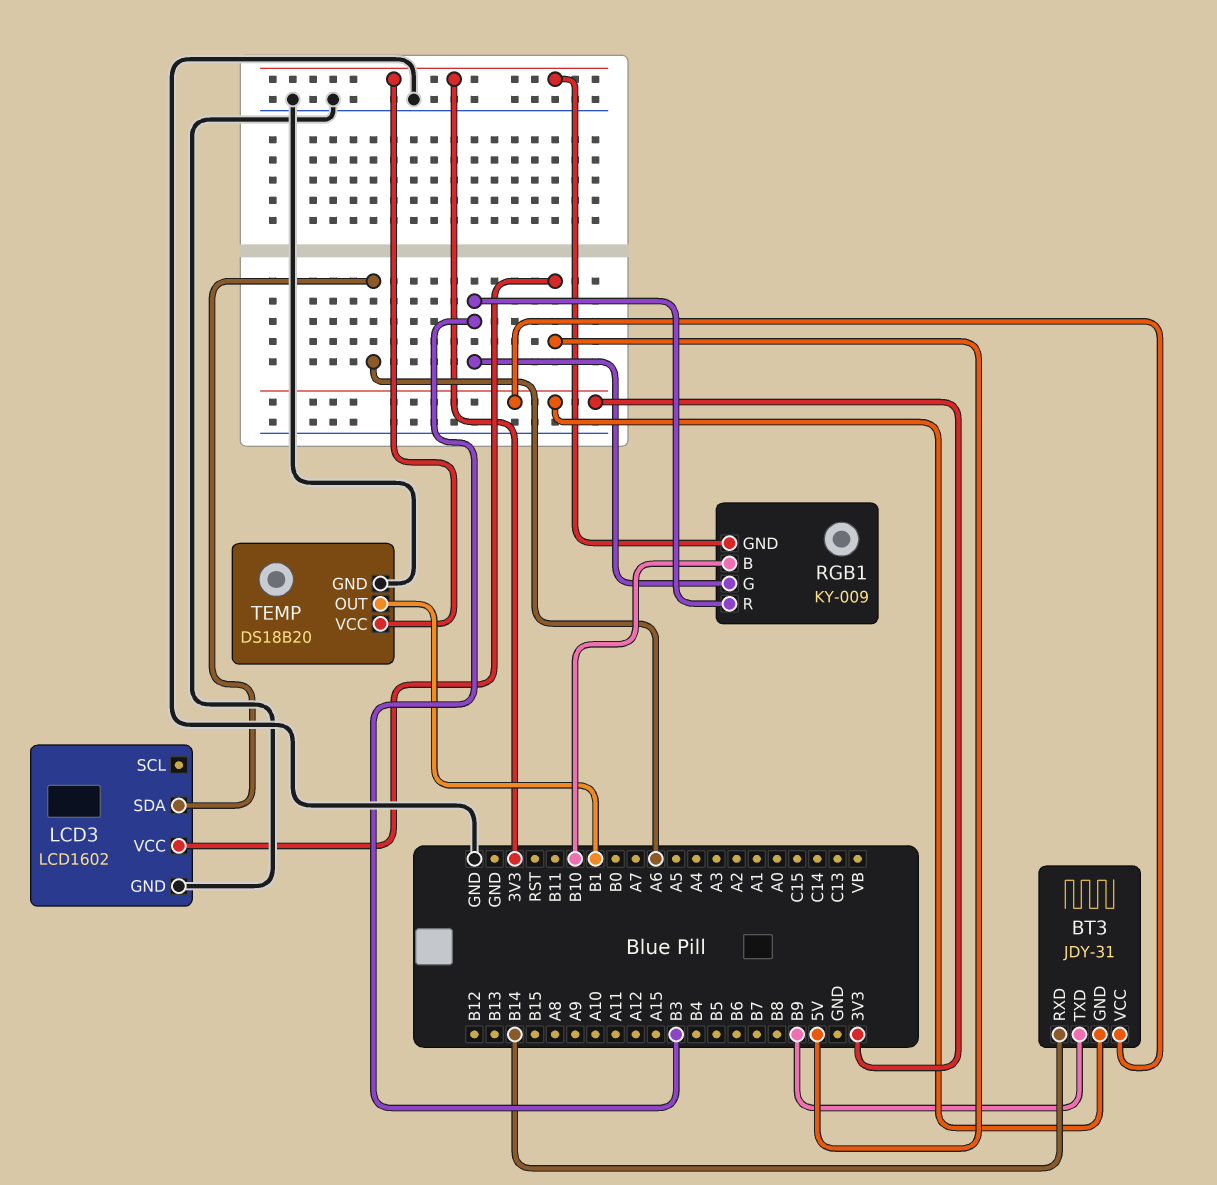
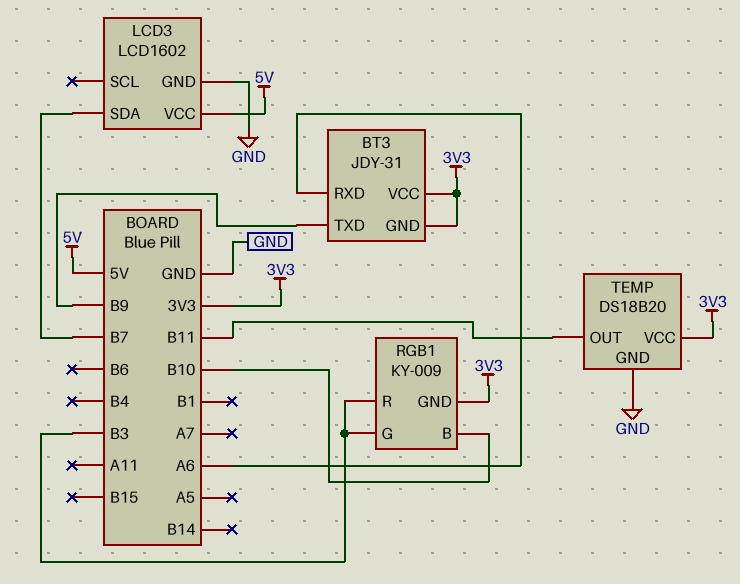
BT3 pin RXD: B14 -> A6
LCD3 pin SDA: A6 -> B7
TEMP pin OUT: B1 -> B11

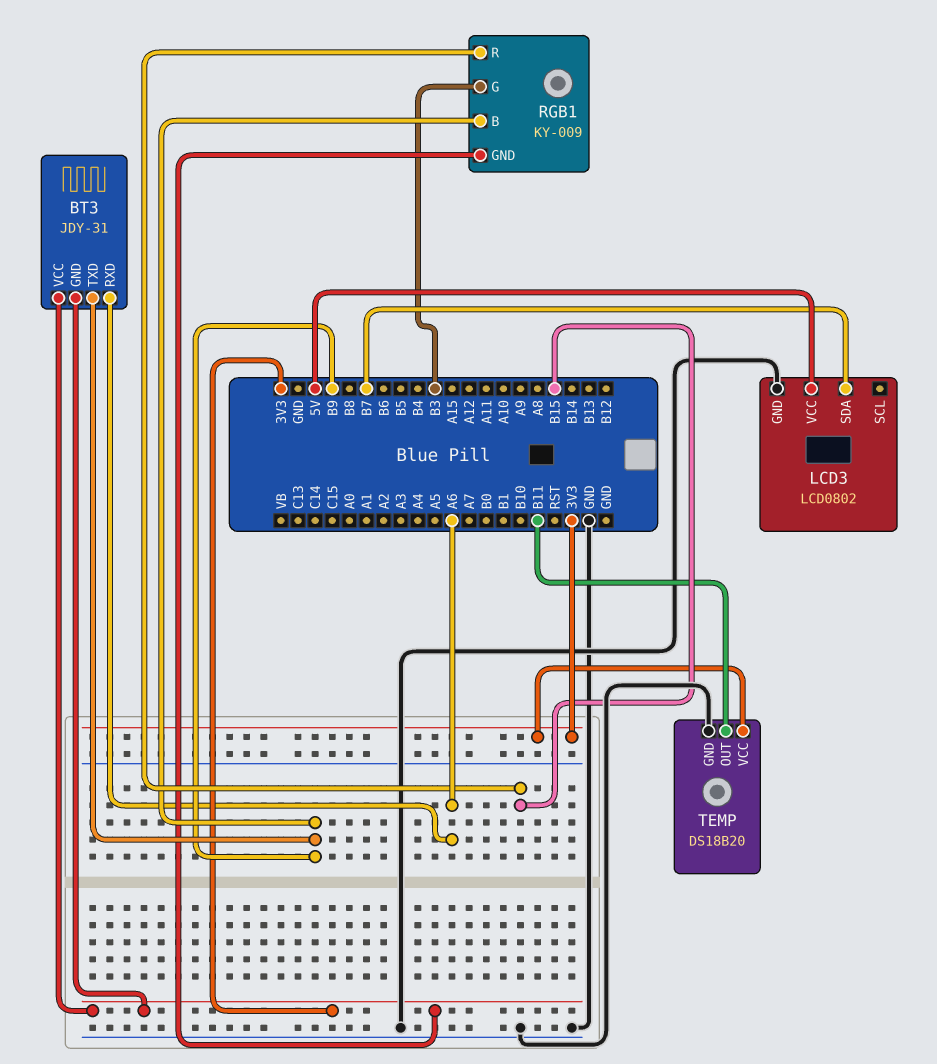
LCD3: LCD1602 -> LCD0802
RGB1 pin B: B10 -> B9
RGB1 pin R: B3 -> B15

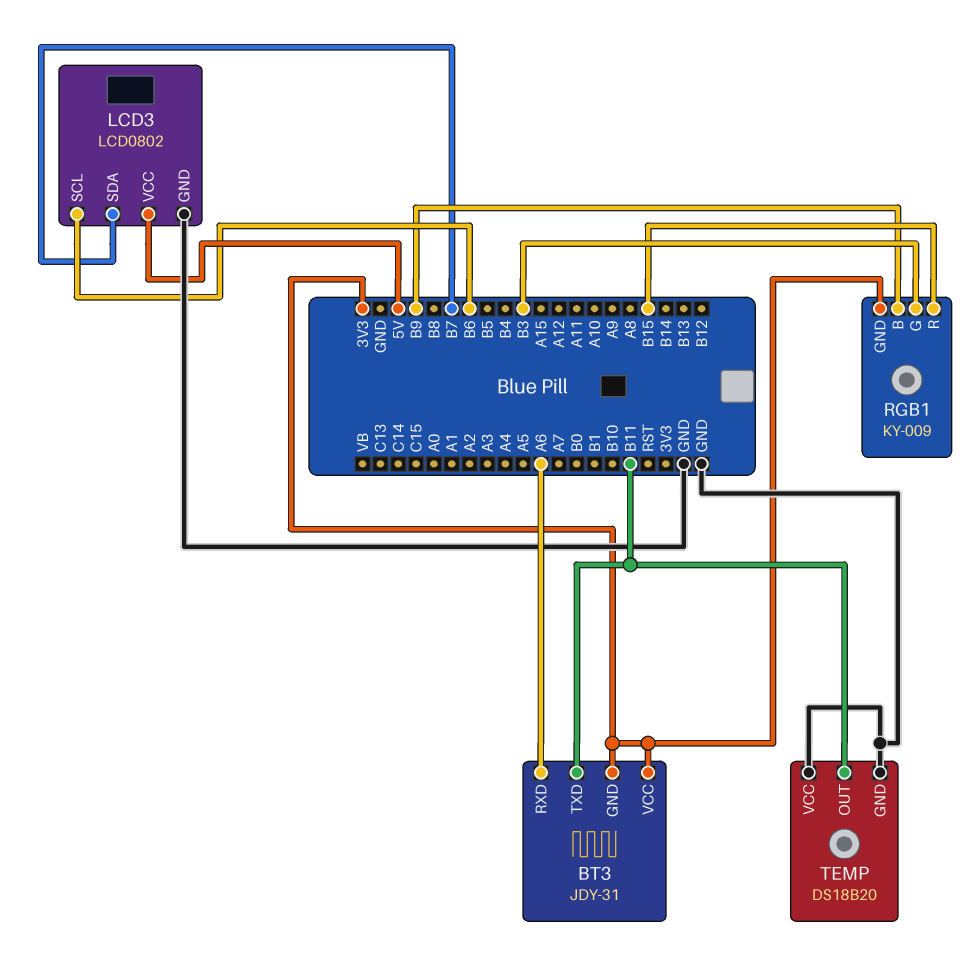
BT3 pin TXD: B9 -> B11
LCD3 pin SCL: none -> B6
TEMP pin VCC: 3V3 -> GND

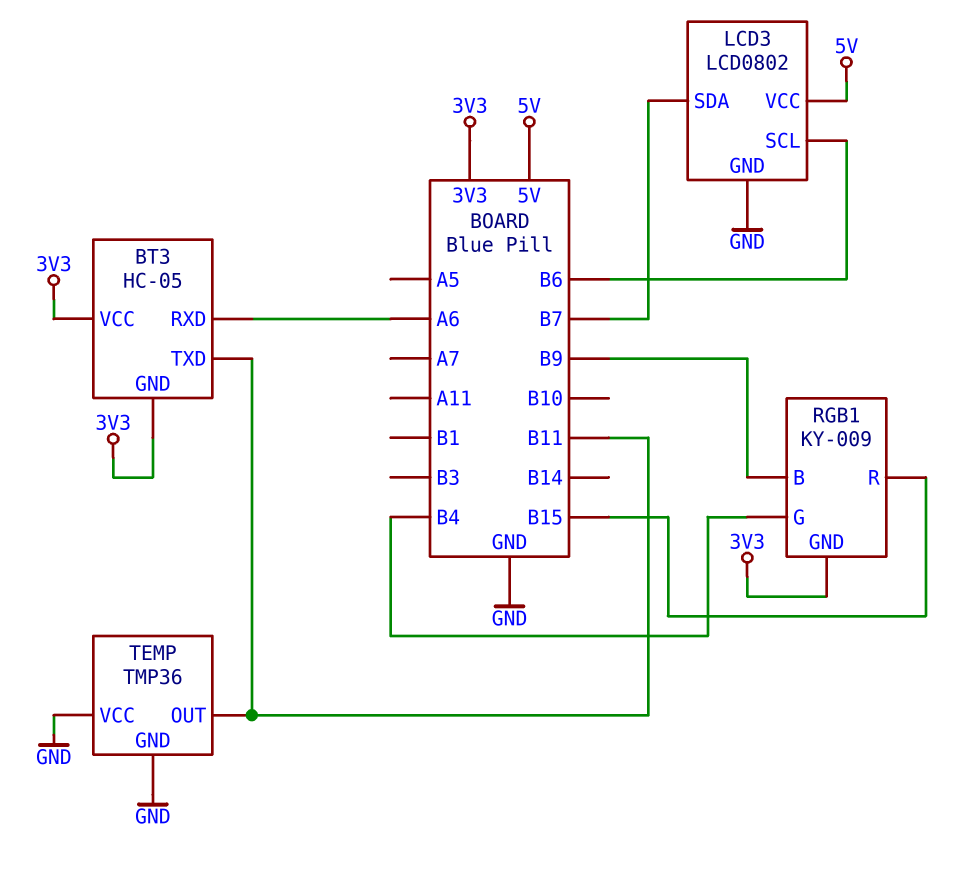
BT3: JDY-31 -> HC-05
RGB1 pin G: B3 -> B4
TEMP: DS18B20 -> TMP36

